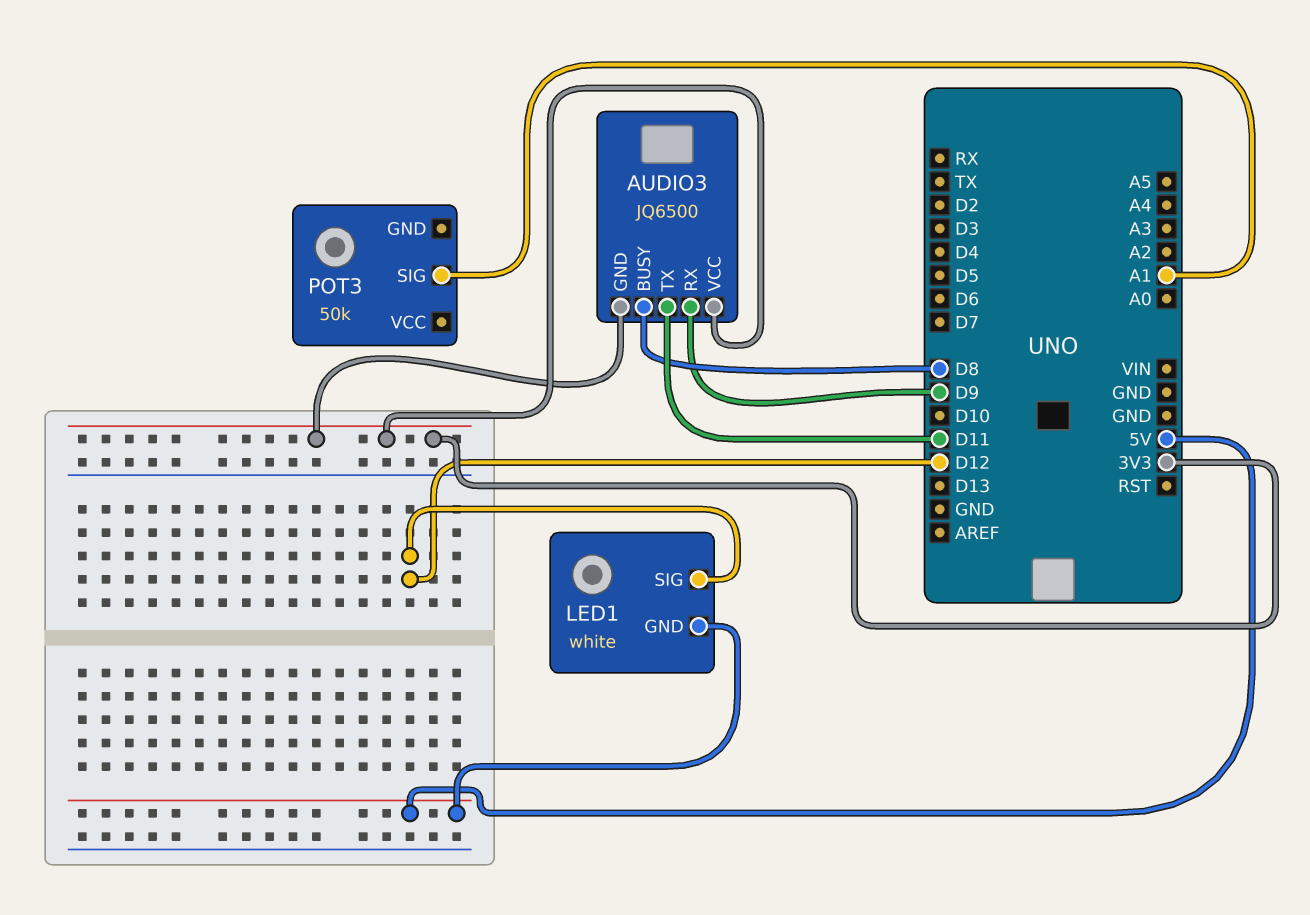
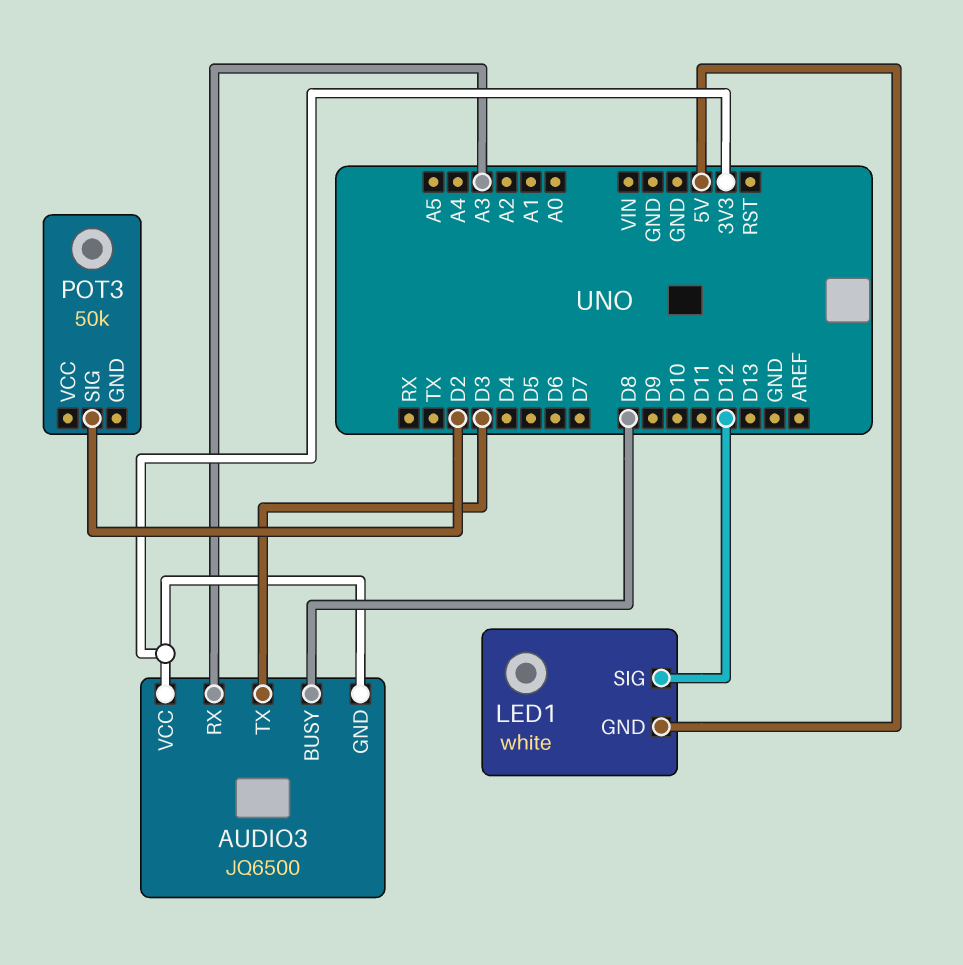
AUDIO3 pin RX: D9 -> A3
AUDIO3 pin TX: D11 -> D3
POT3 pin SIG: A1 -> D2

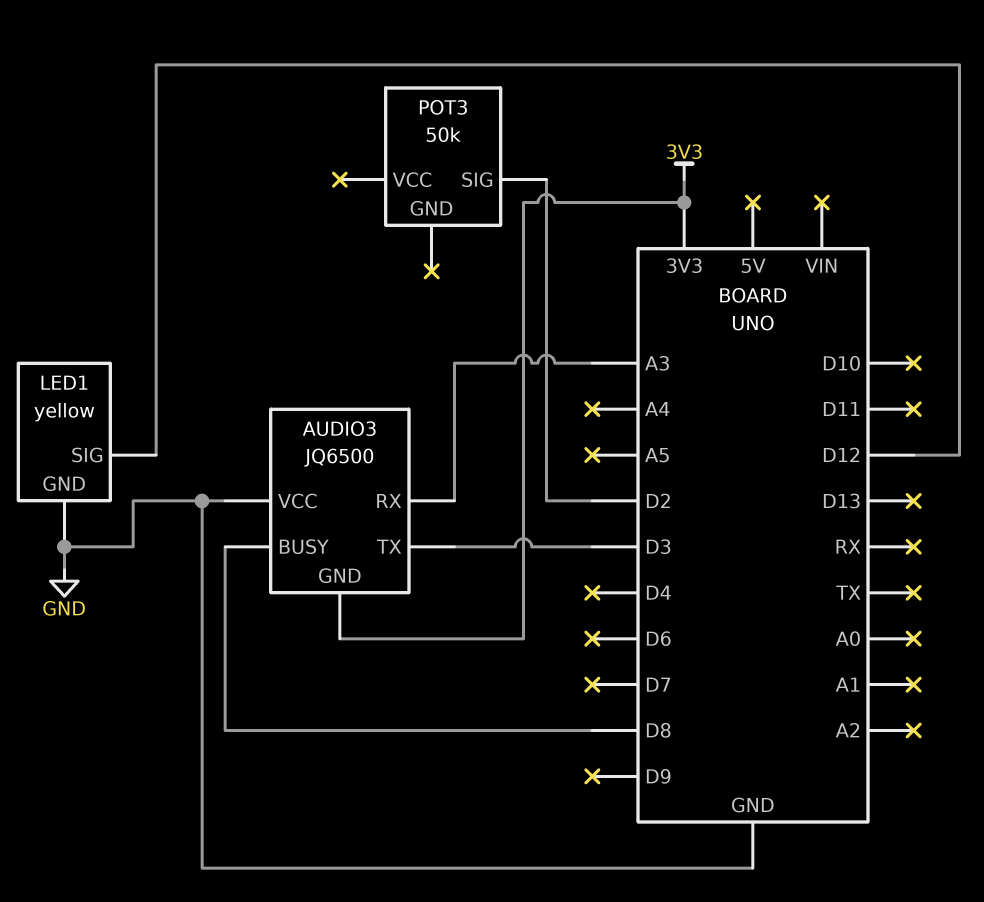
AUDIO3 pin VCC: 3V3 -> GND
LED1: white -> yellow
LED1 pin GND: 5V -> GND

